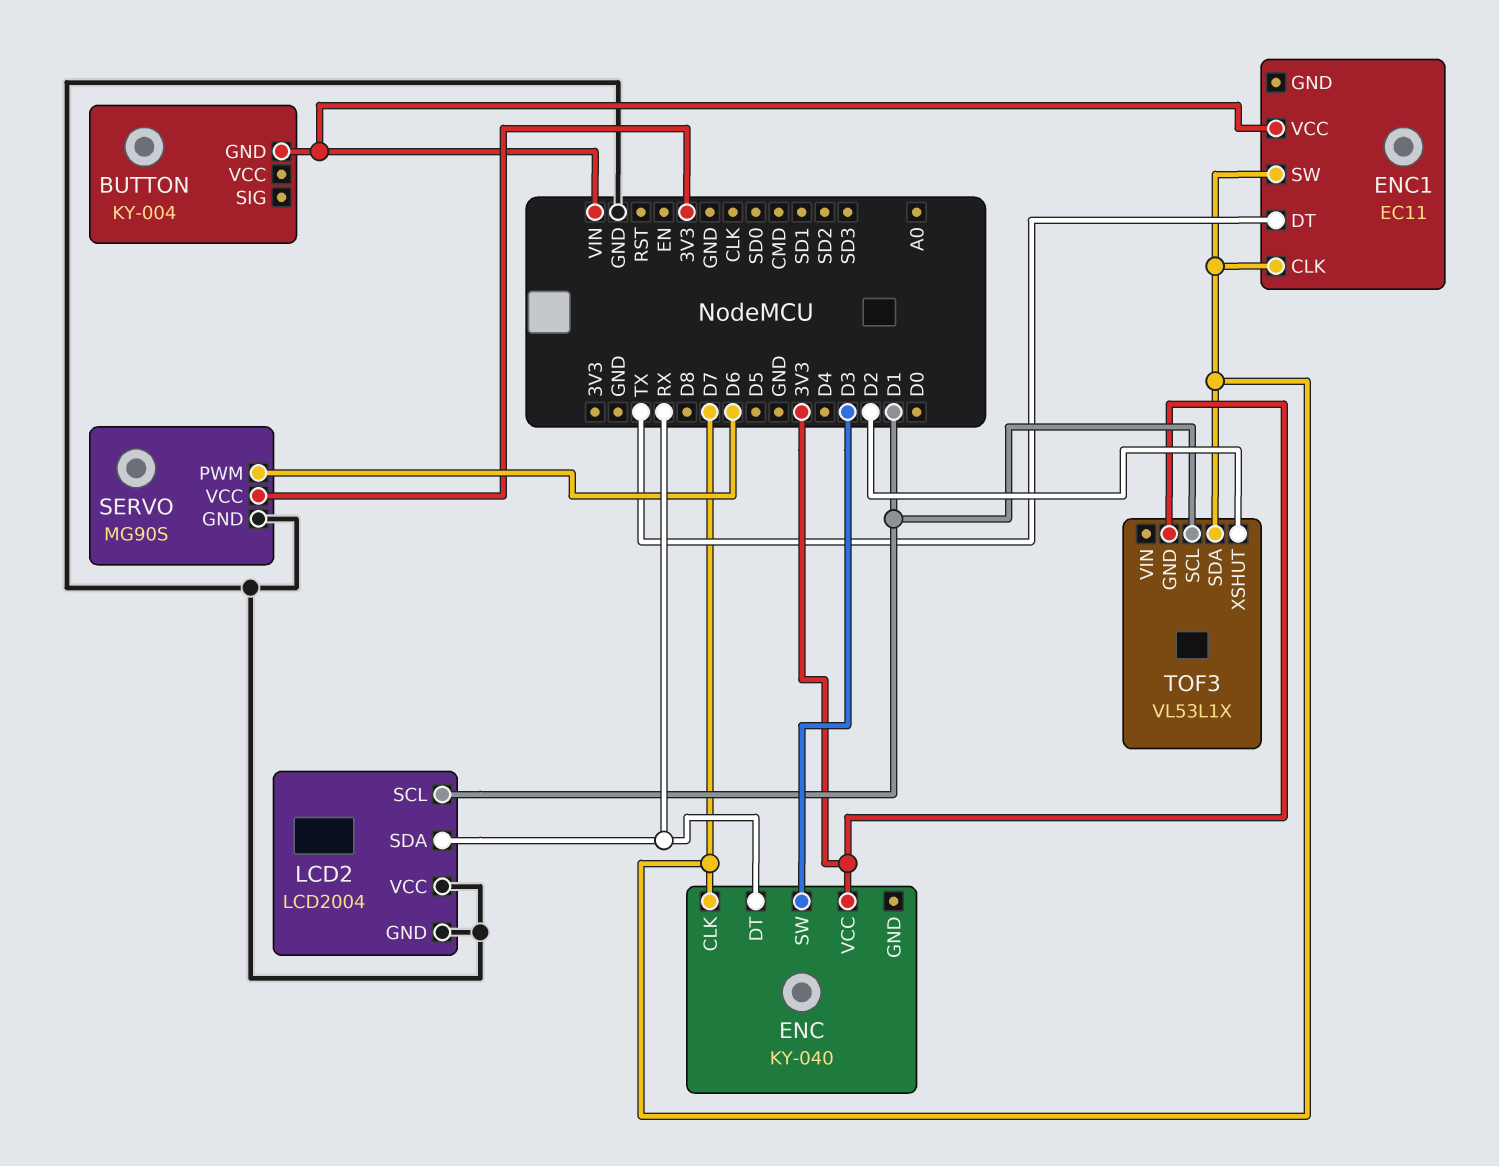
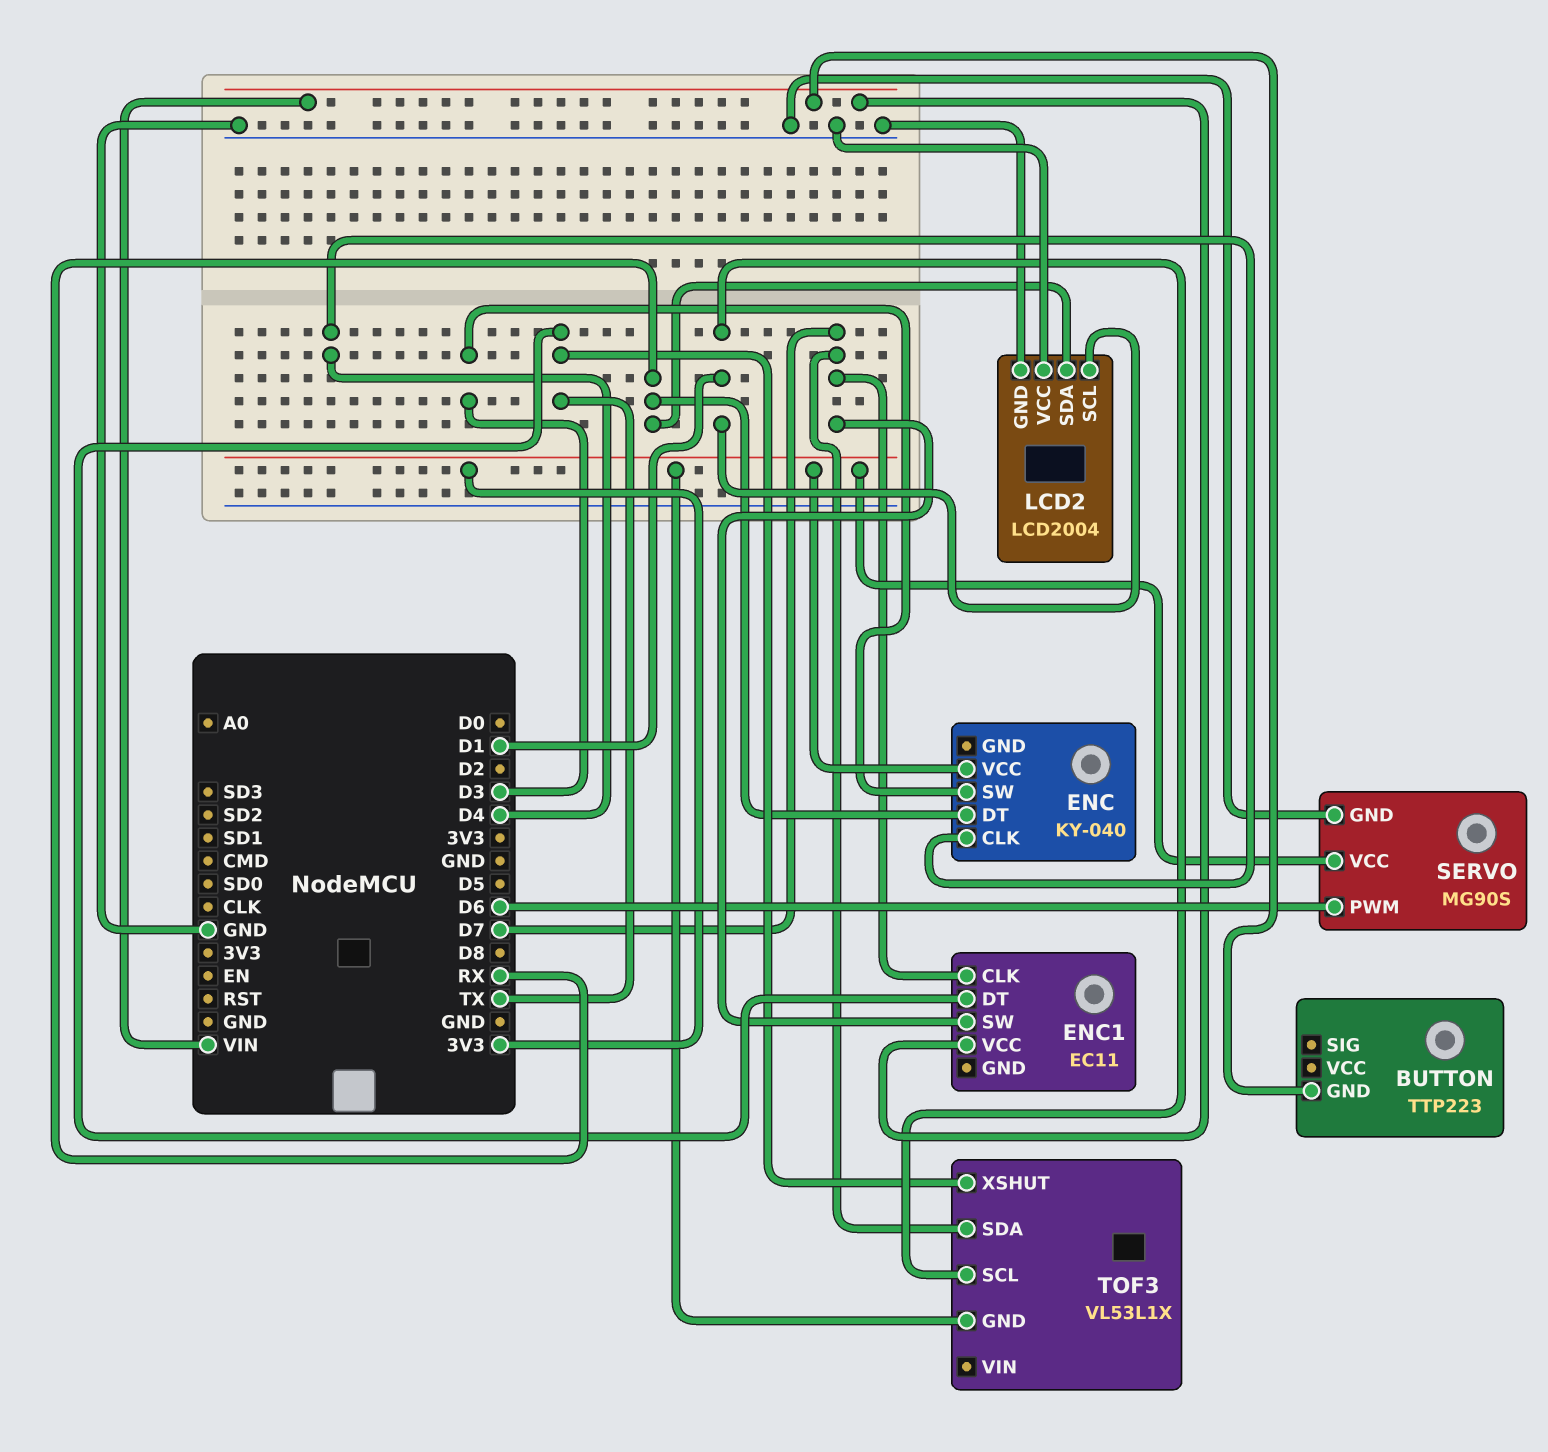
BUTTON: KY-004 -> TTP223
ENC pin CLK: D7 -> D4
TOF3 pin XSHUT: D2 -> TX

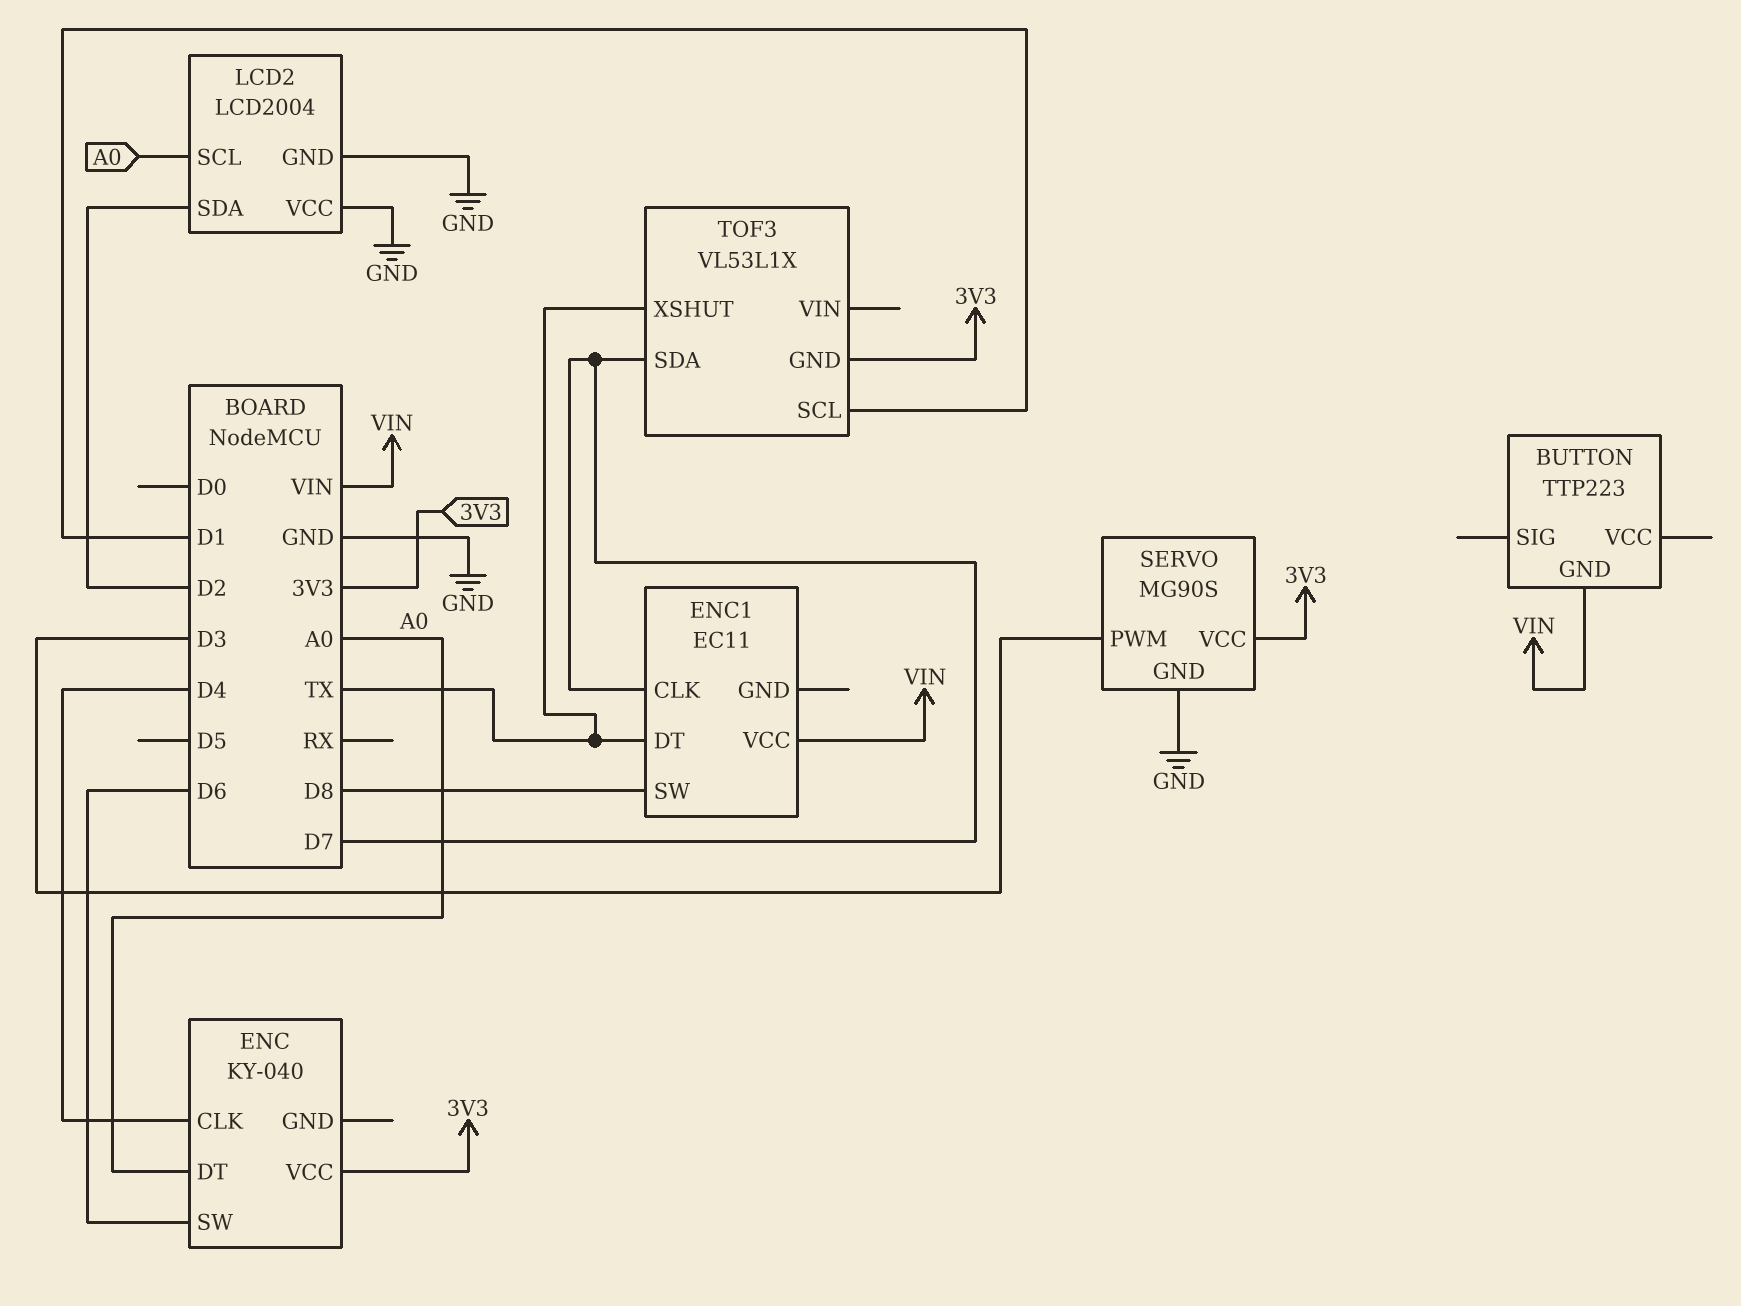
ENC pin DT: RX -> A0
ENC pin SW: D3 -> D6
ENC1 pin SW: D7 -> D8
LCD2 pin SCL: D1 -> A0
LCD2 pin SDA: RX -> D2
SERVO pin PWM: D6 -> D3

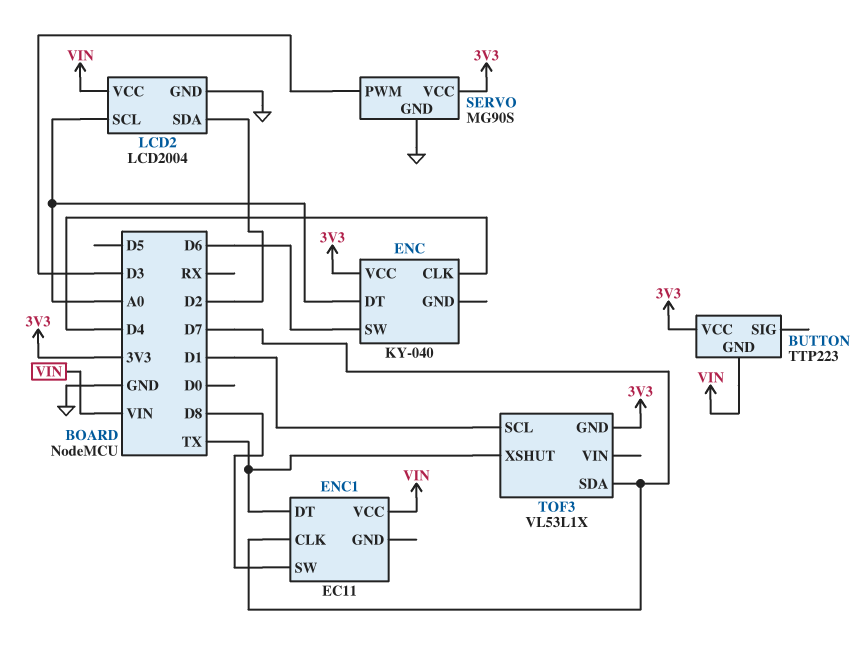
BUTTON pin VCC: none -> 3V3
LCD2 pin VCC: GND -> VIN

